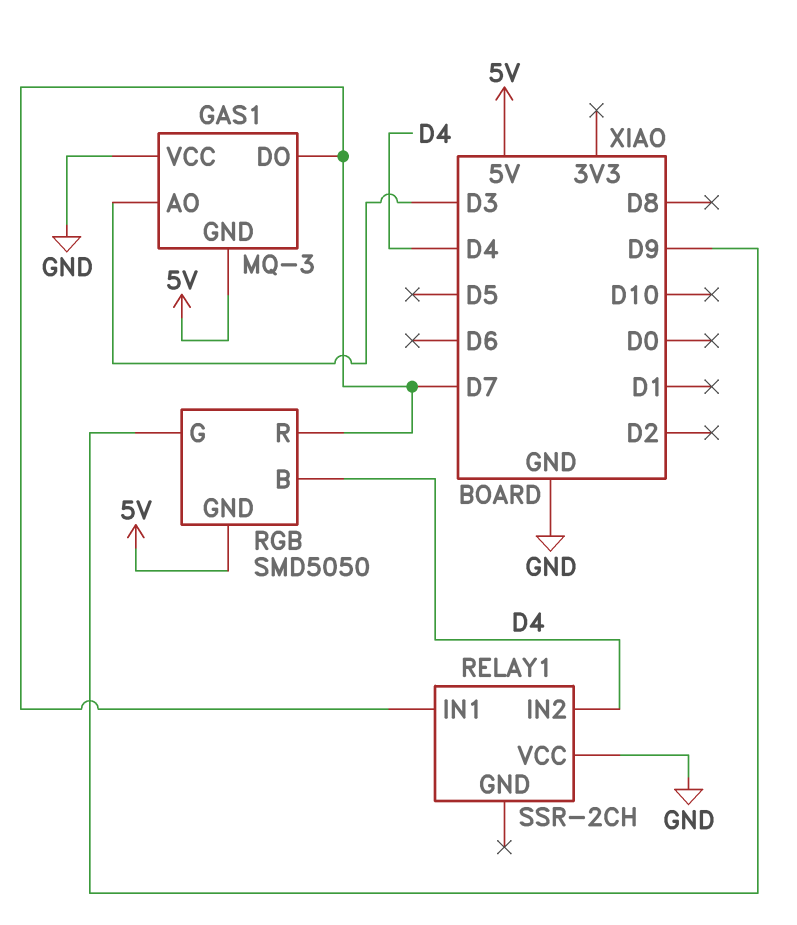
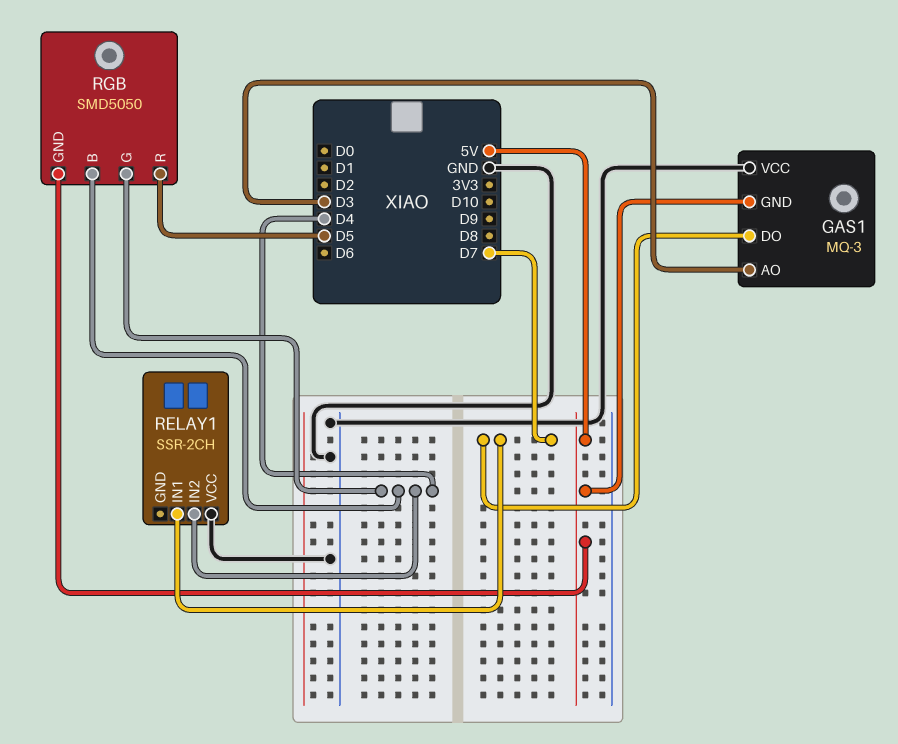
RGB pin G: D9 -> D4
RGB pin R: D7 -> D5

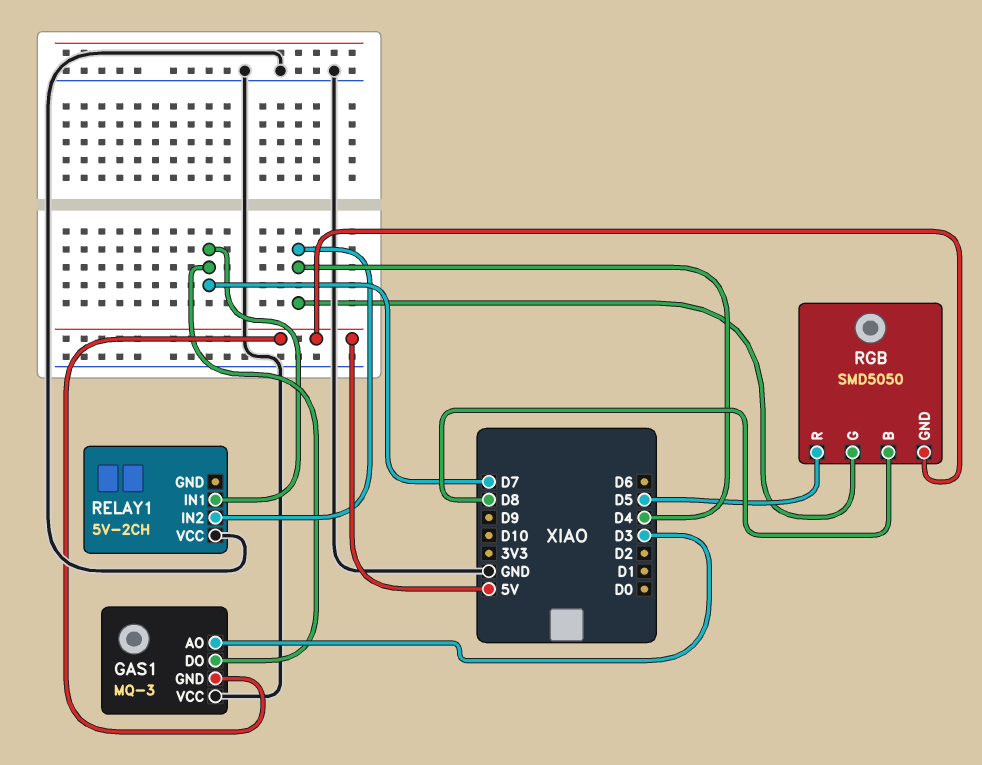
RELAY1: SSR-2CH -> 5V-2CH
RGB pin B: D4 -> D8

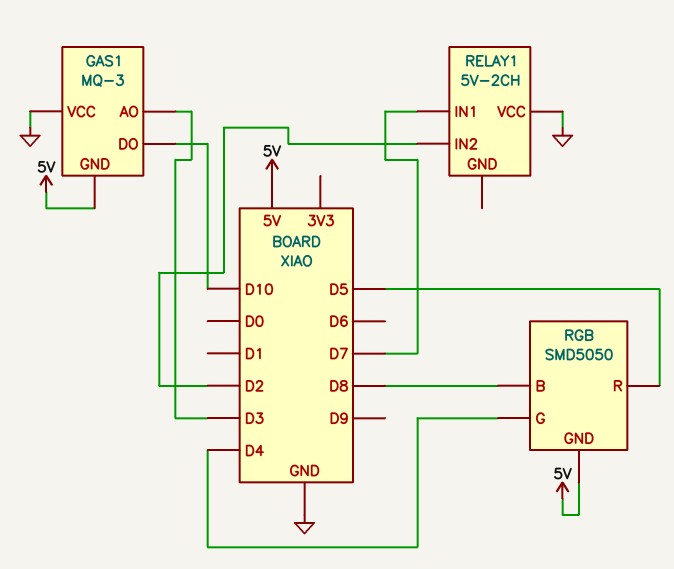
GAS1 pin DO: D7 -> D10
RELAY1 pin IN2: D4 -> D2

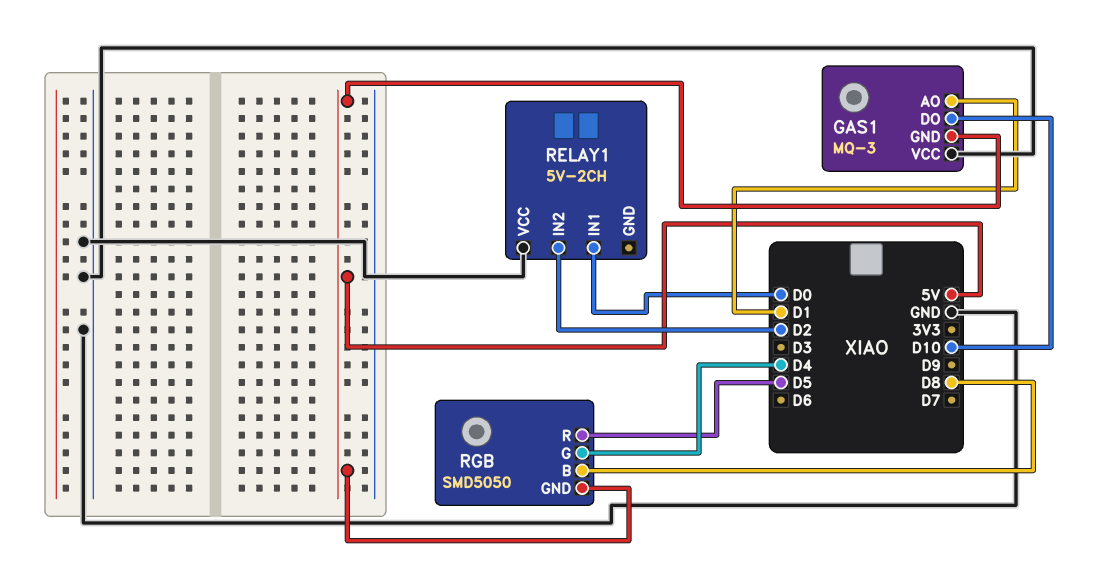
GAS1 pin AO: D3 -> D1
RELAY1 pin IN1: D7 -> D0

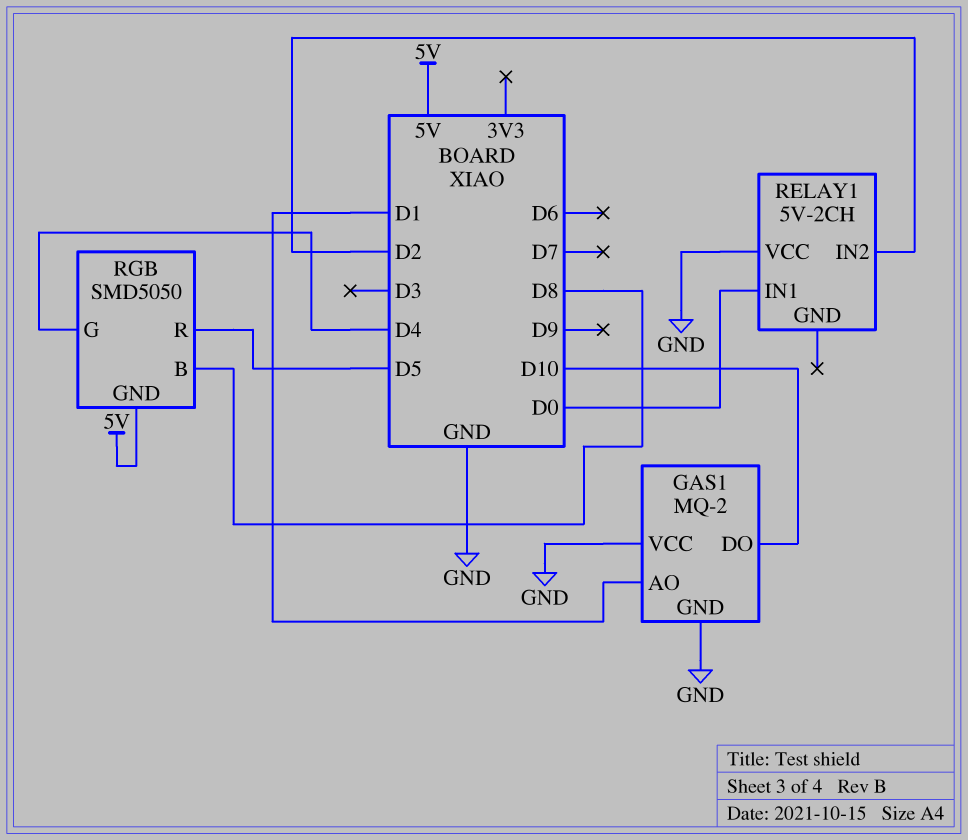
GAS1: MQ-3 -> MQ-2
GAS1 pin GND: 5V -> GND

